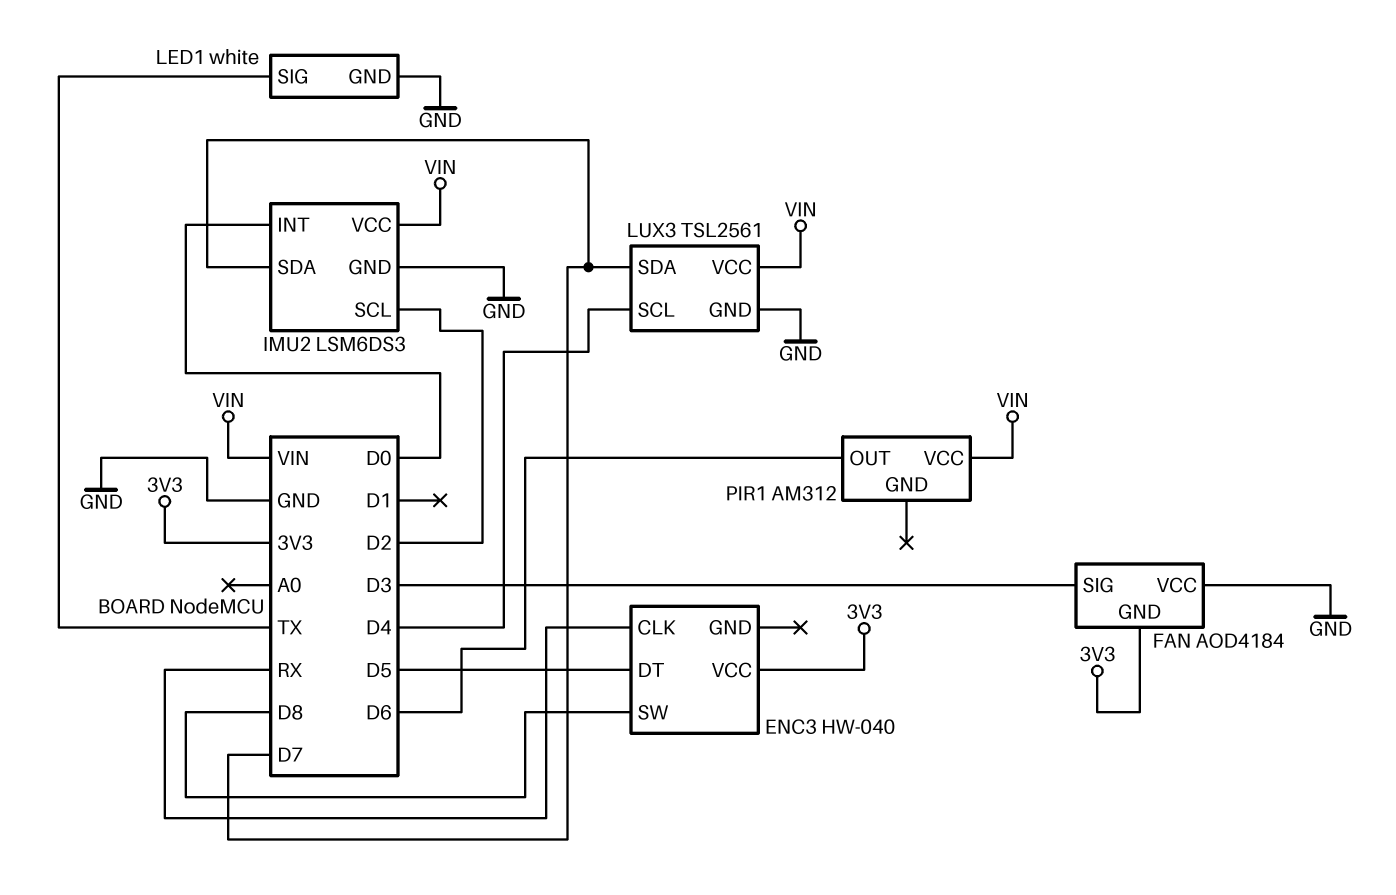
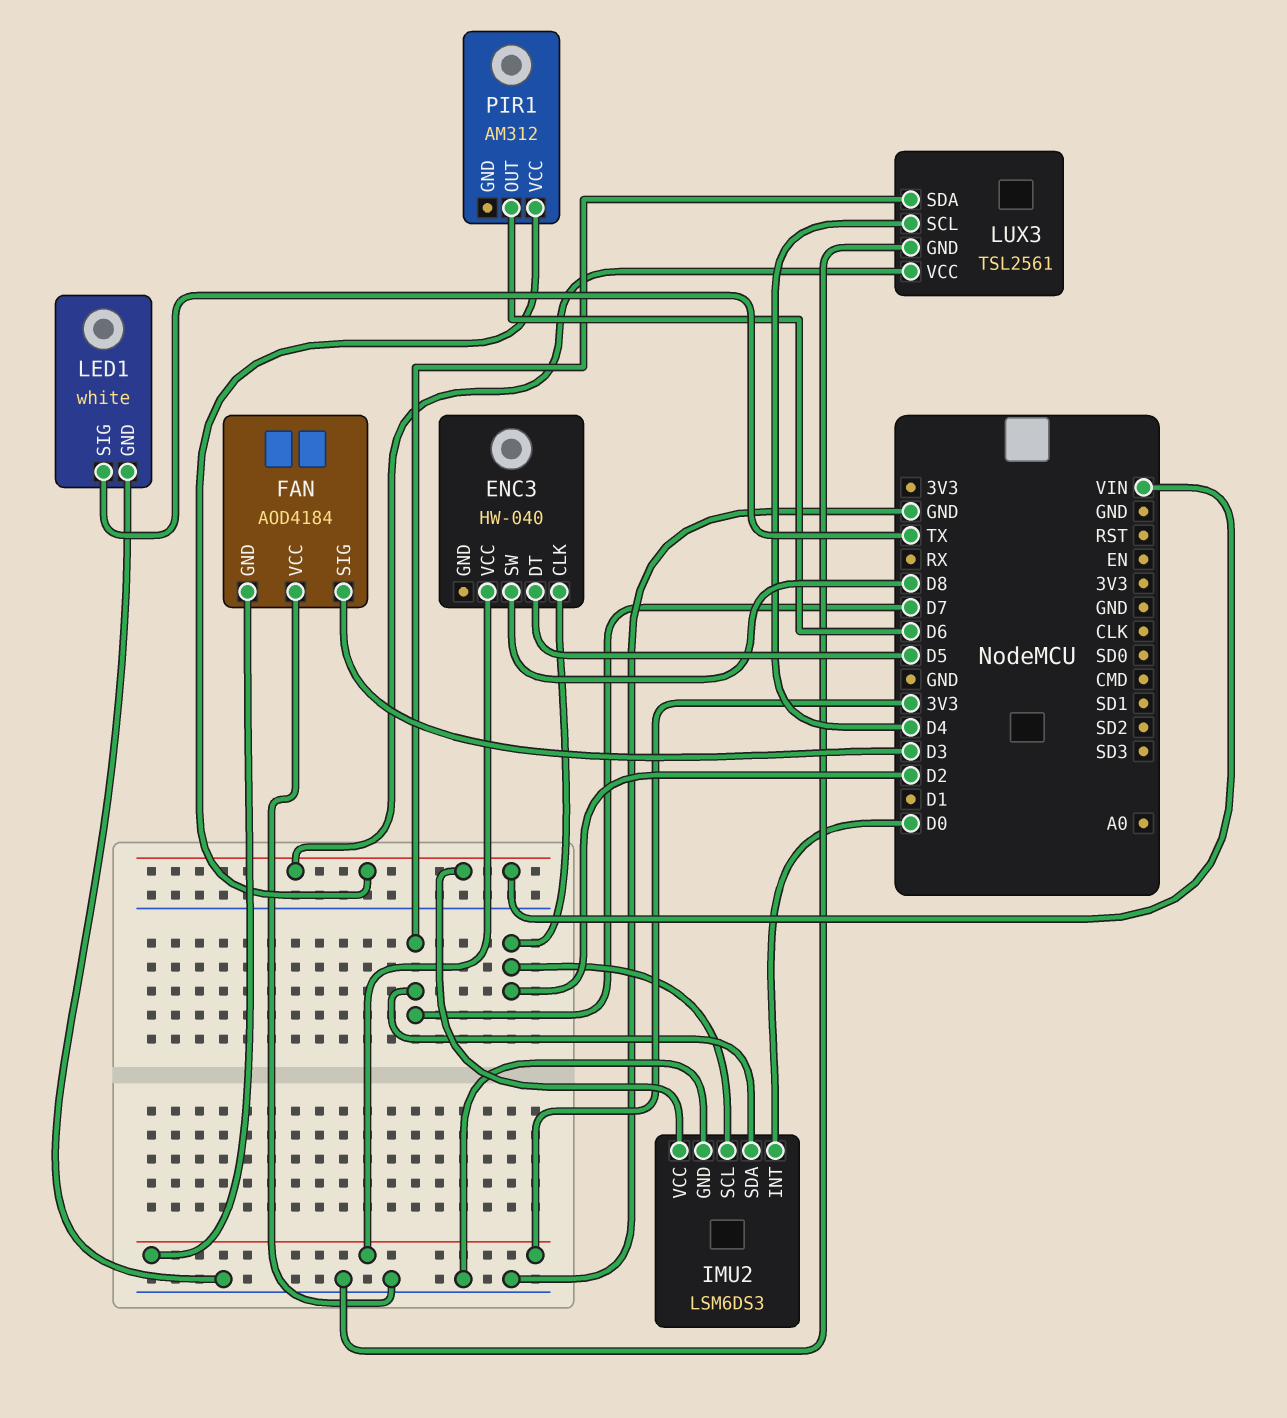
ENC3 pin CLK: RX -> D2

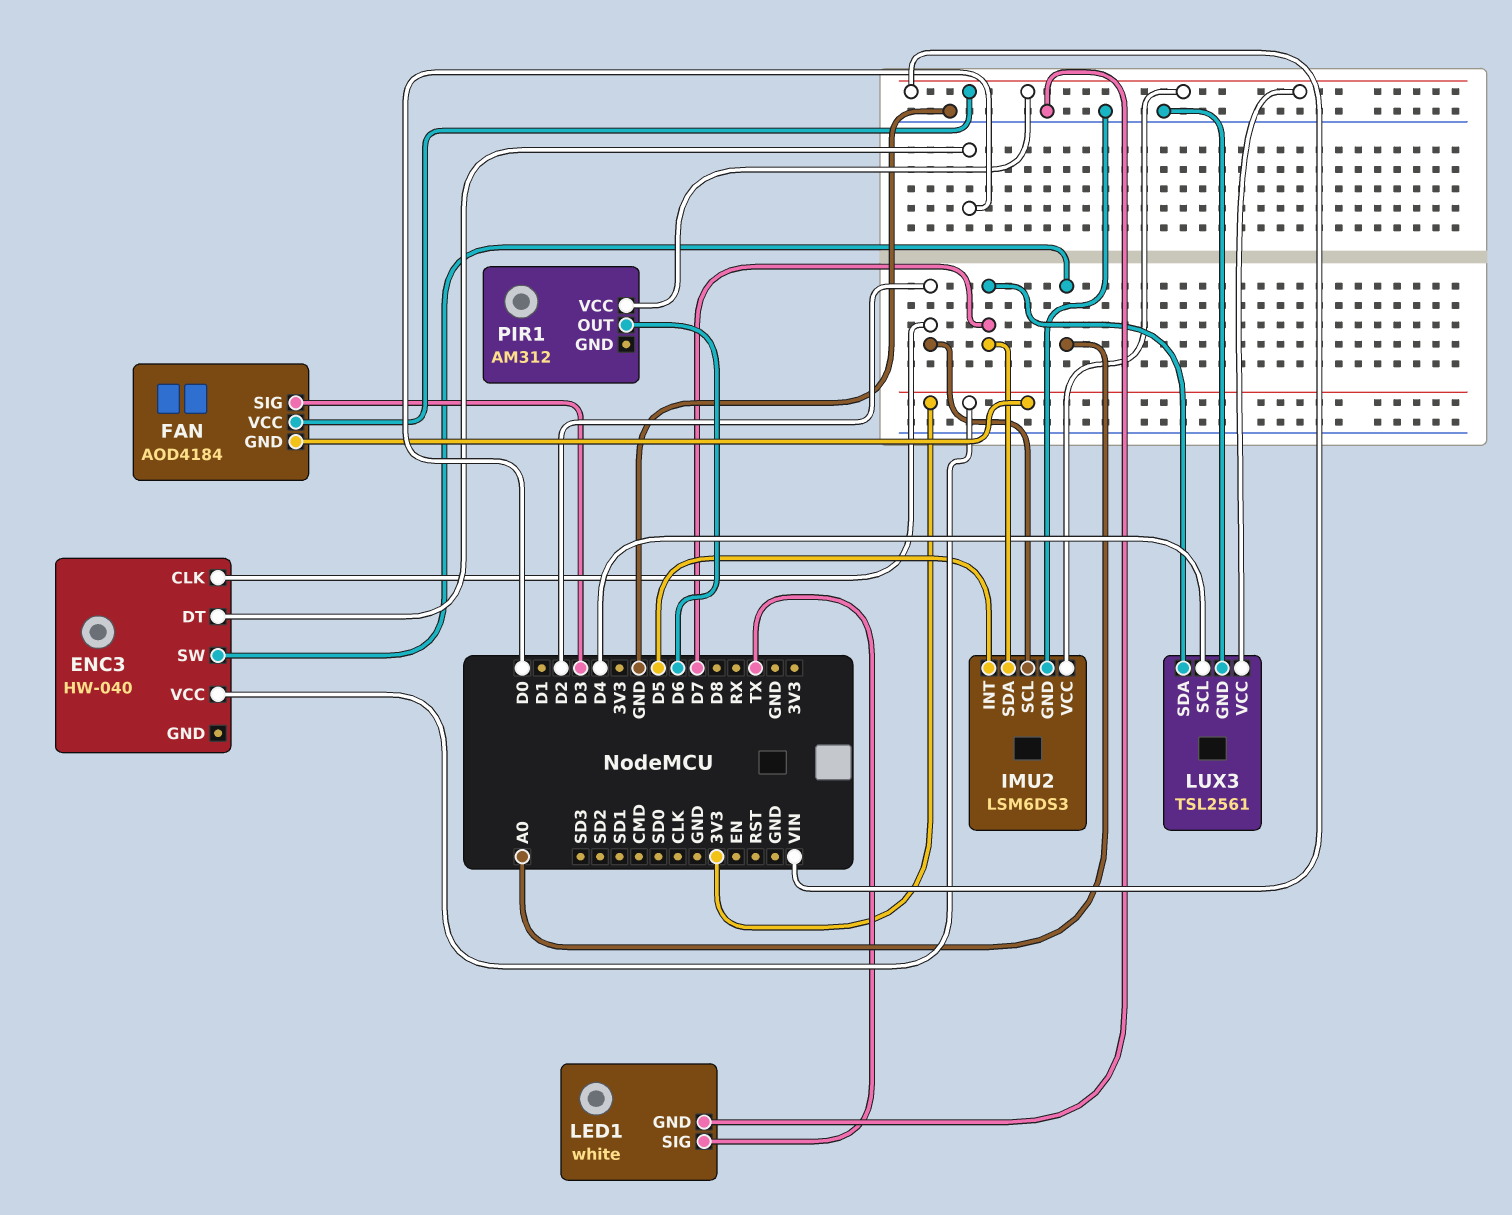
ENC3 pin DT: D5 -> D0
ENC3 pin SW: D8 -> A0
FAN pin VCC: GND -> VIN
IMU2 pin INT: D0 -> D5

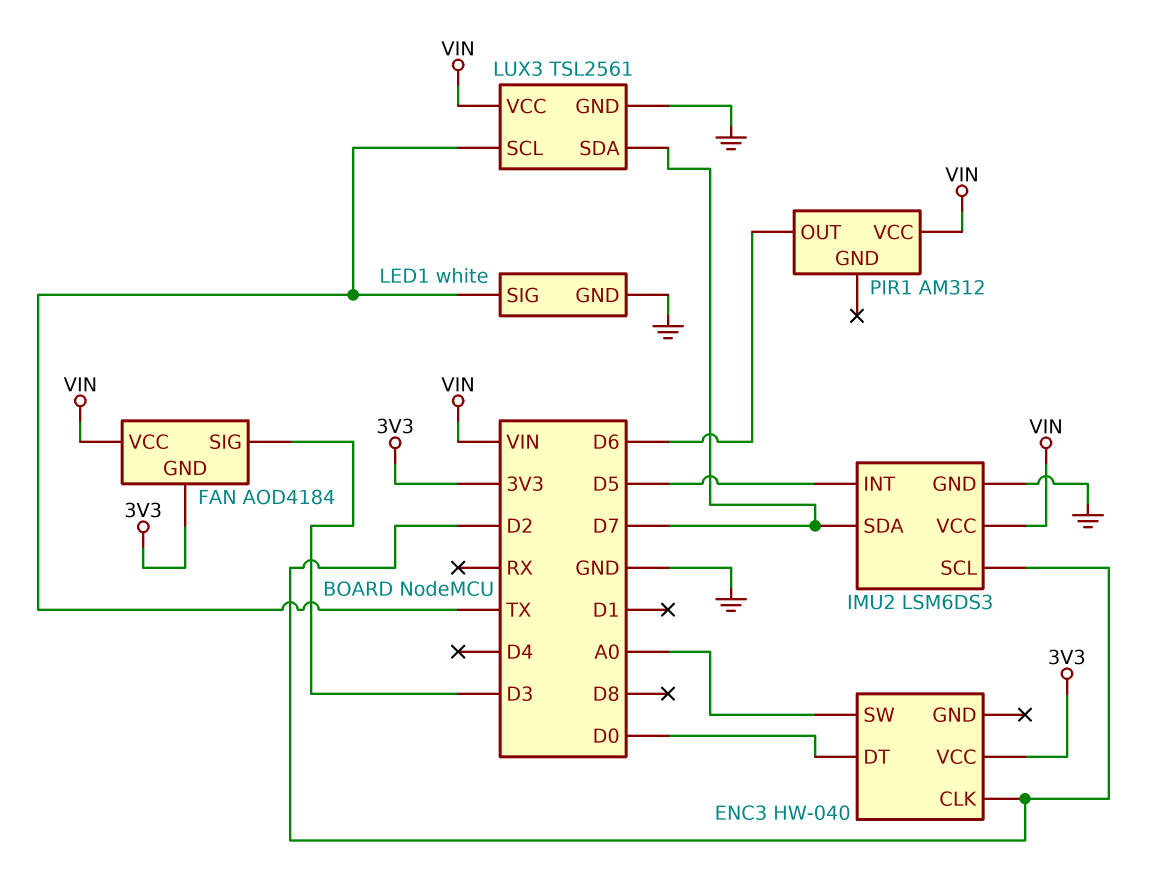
LUX3 pin SCL: D4 -> TX

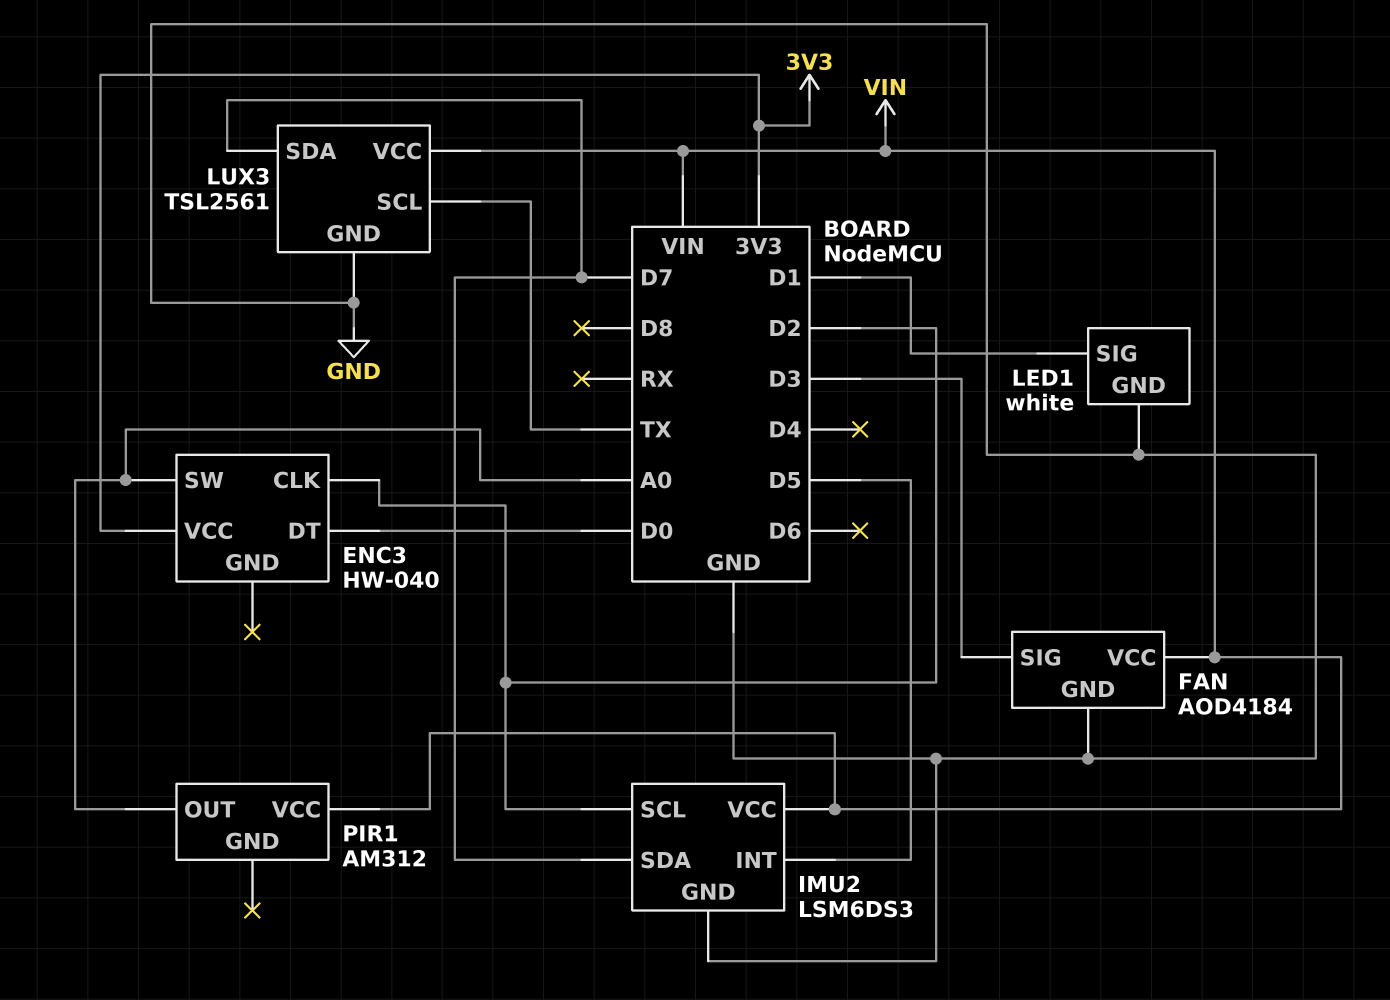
FAN pin GND: 3V3 -> GND
LED1 pin SIG: TX -> D1
PIR1 pin OUT: D6 -> A0

